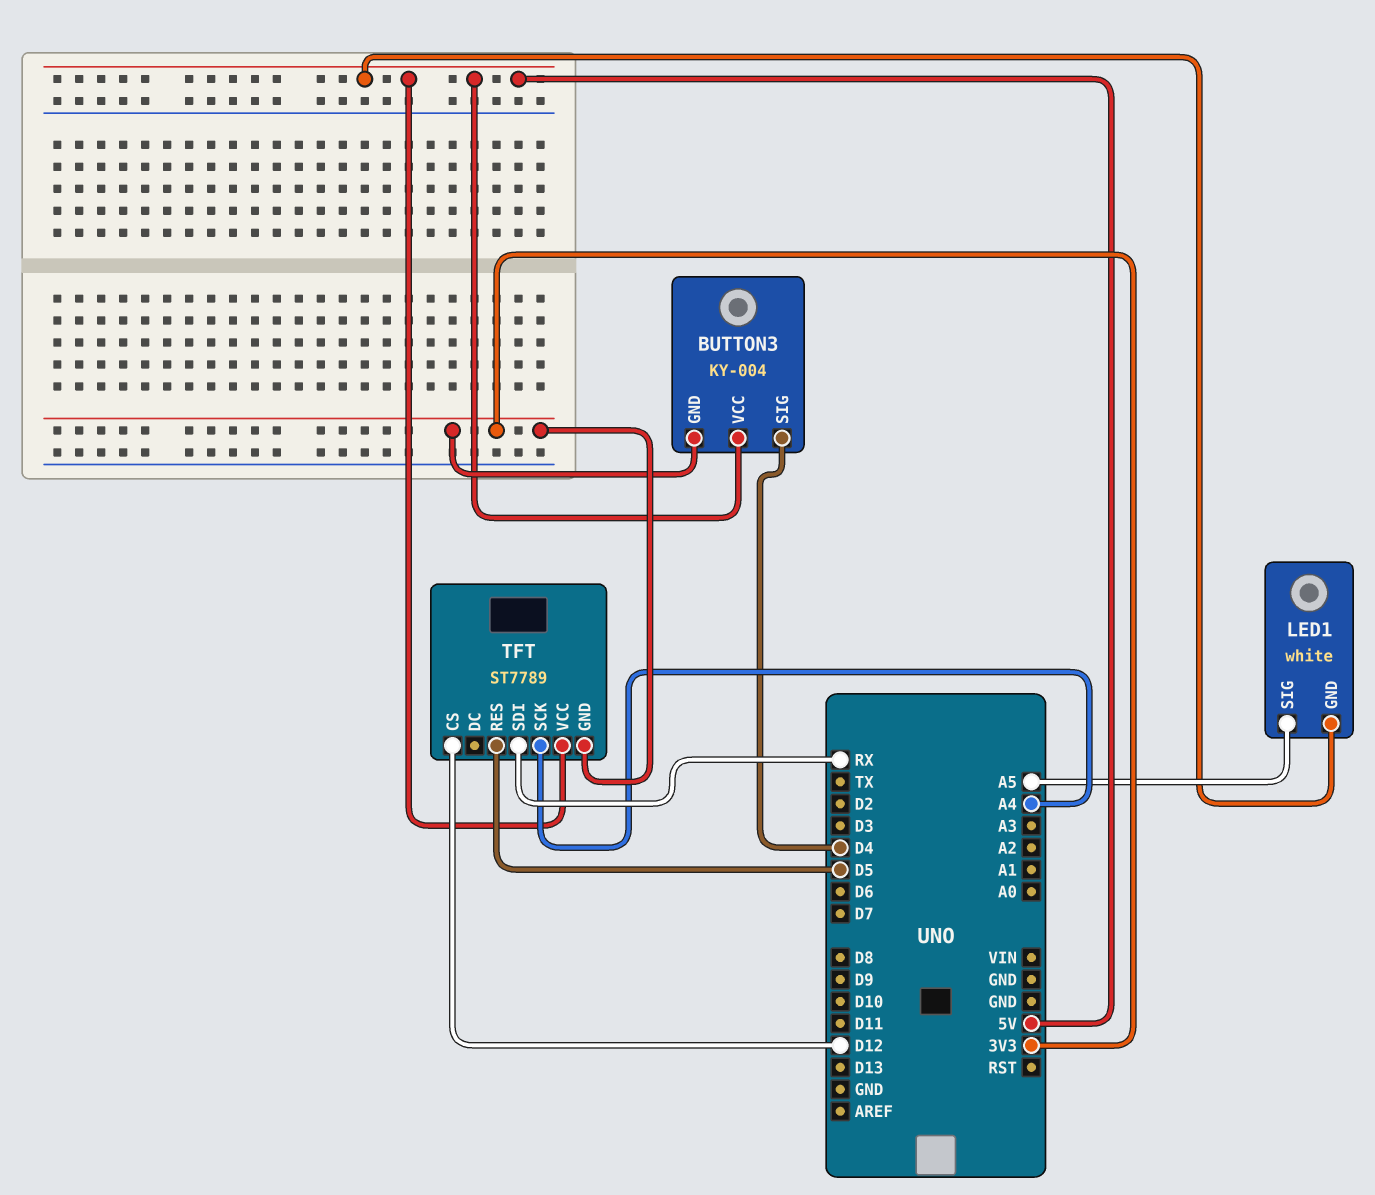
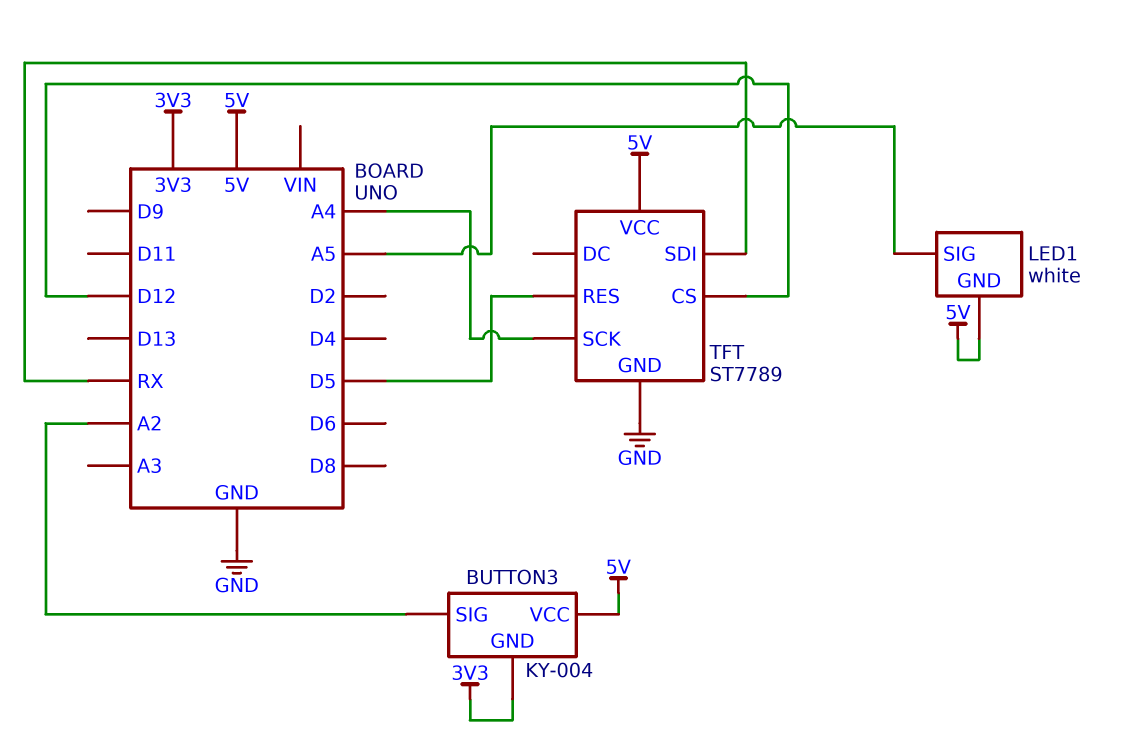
BUTTON3 pin SIG: D4 -> A2
TFT pin GND: 3V3 -> GND

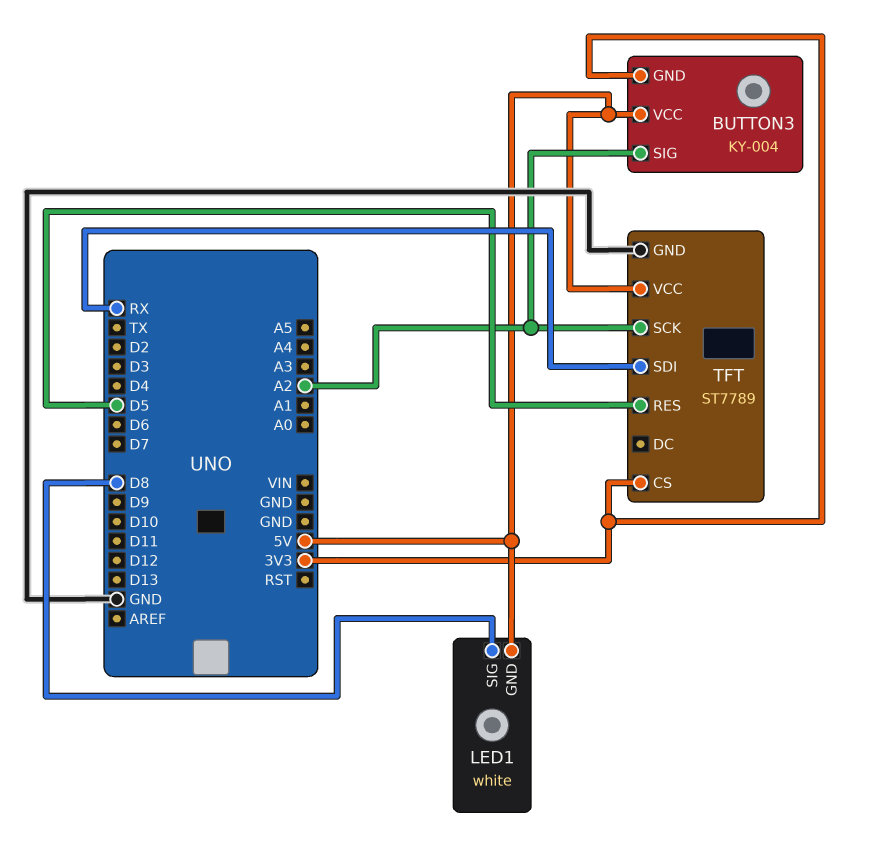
LED1 pin SIG: A5 -> D8
TFT pin CS: D12 -> 3V3
TFT pin SCK: A4 -> A2

